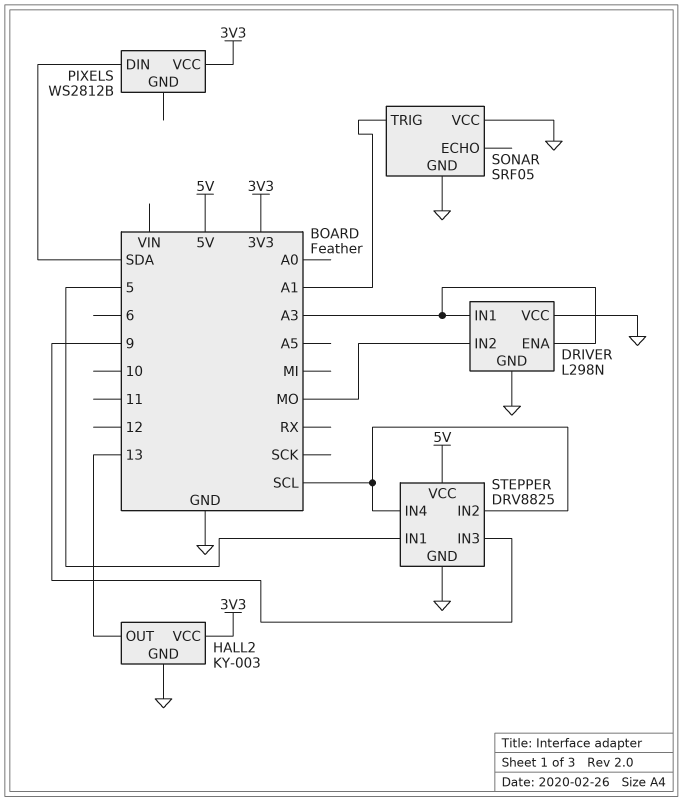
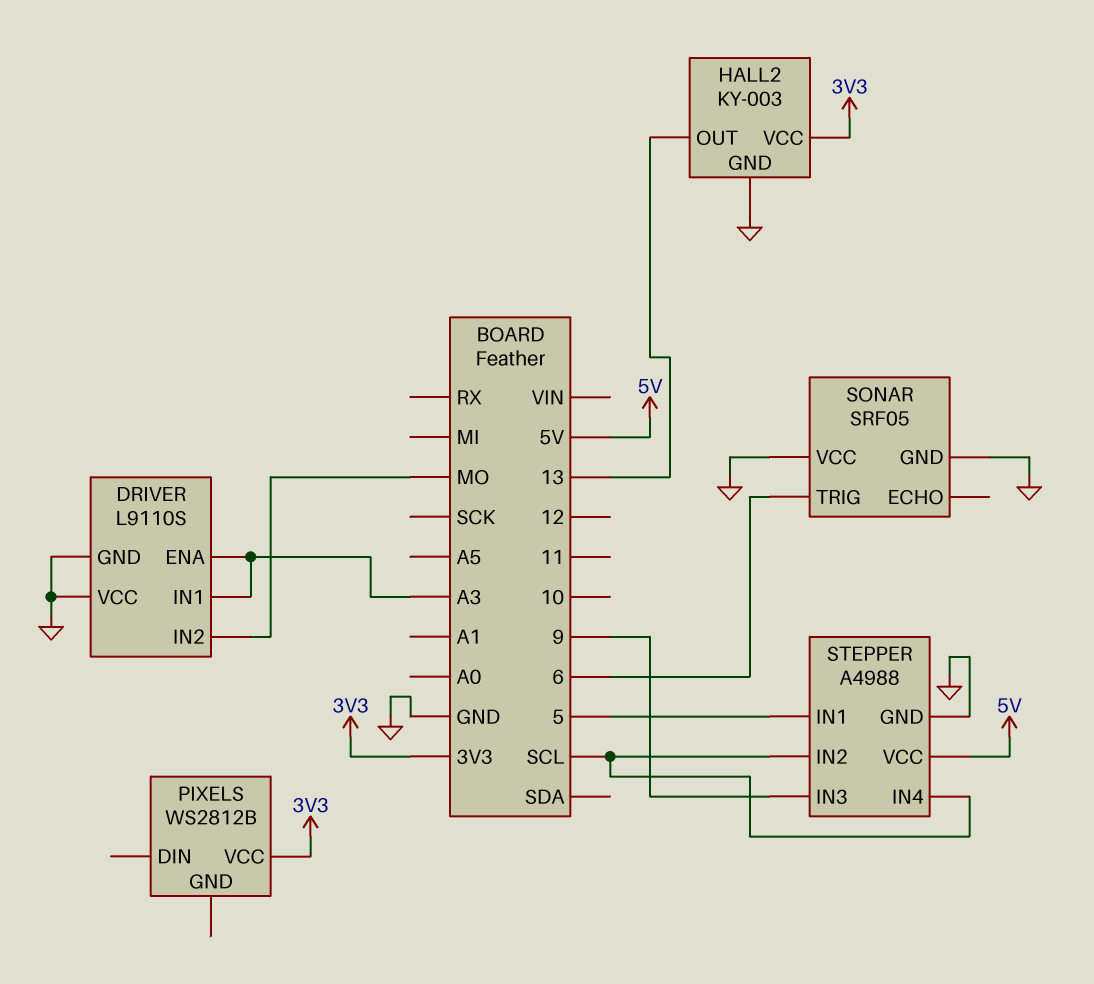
DRIVER: L298N -> L9110S
PIXELS pin DIN: SDA -> none
SONAR pin TRIG: A1 -> 6
STEPPER: DRV8825 -> A4988

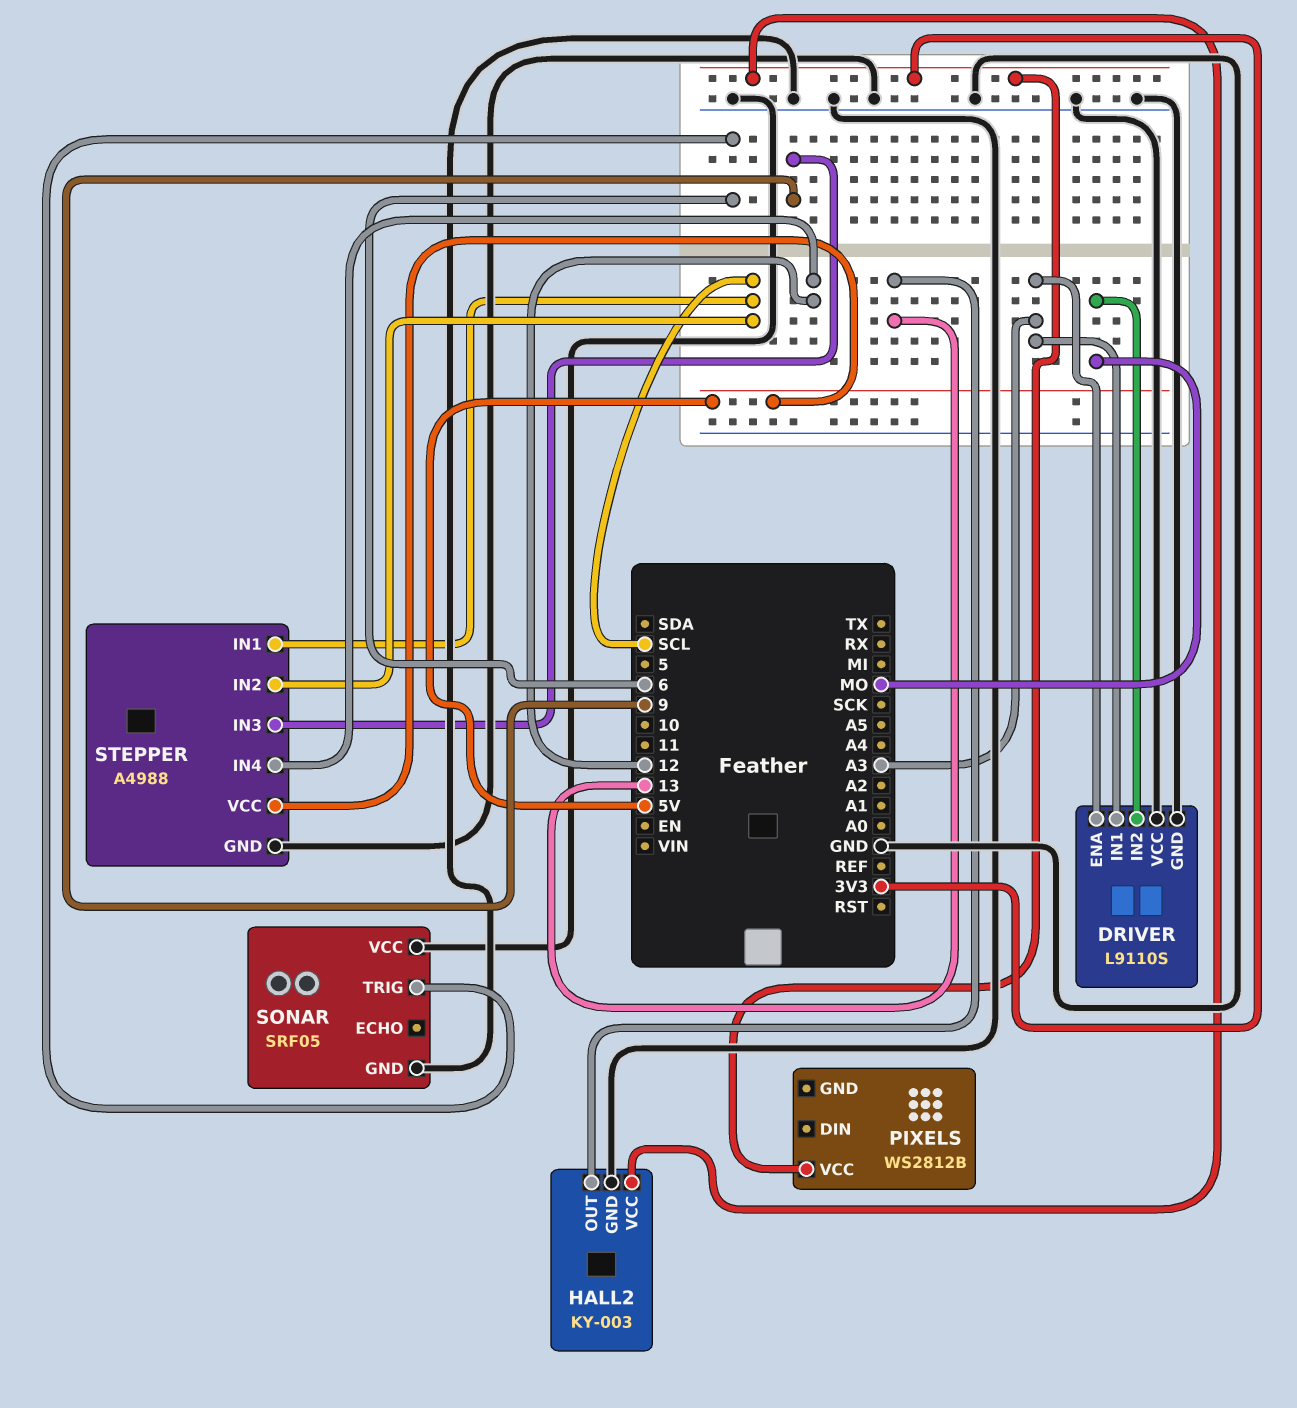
STEPPER pin IN1: 5 -> SCL
STEPPER pin IN4: SCL -> 12

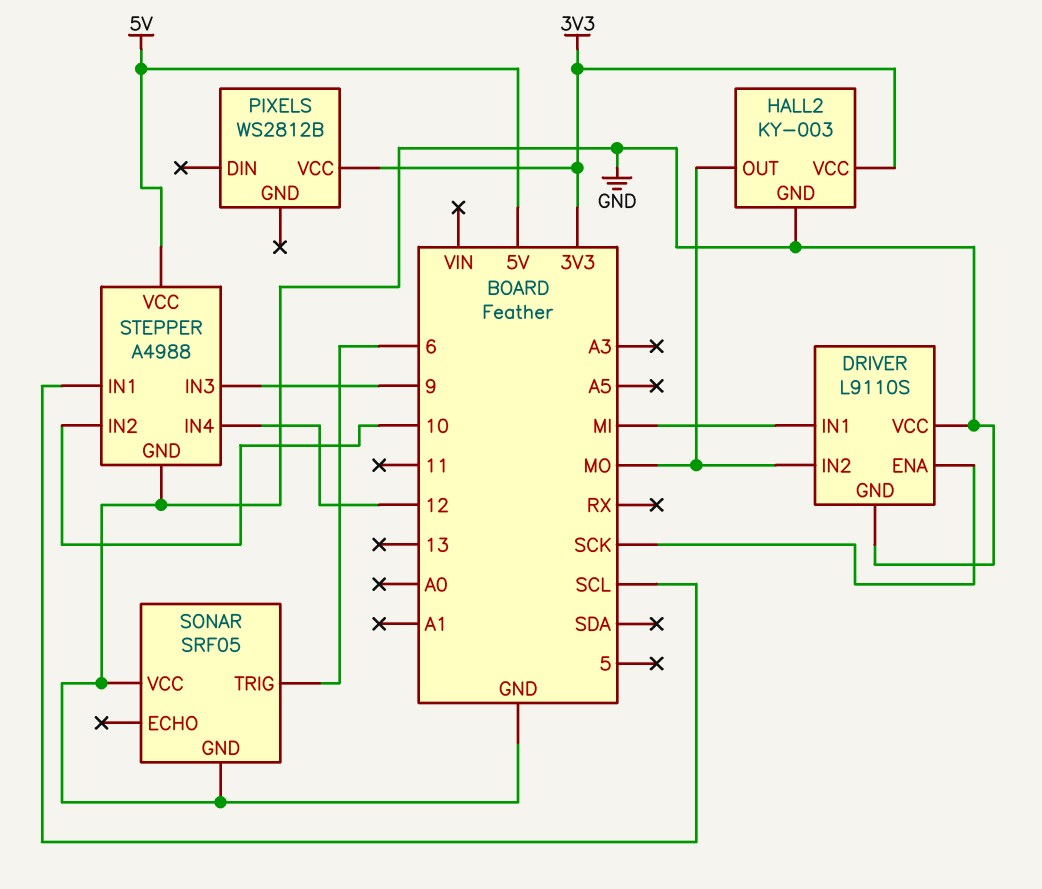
DRIVER pin ENA: A3 -> SCK
DRIVER pin IN1: A3 -> MI
HALL2 pin OUT: 13 -> MO
STEPPER pin IN2: SCL -> 10

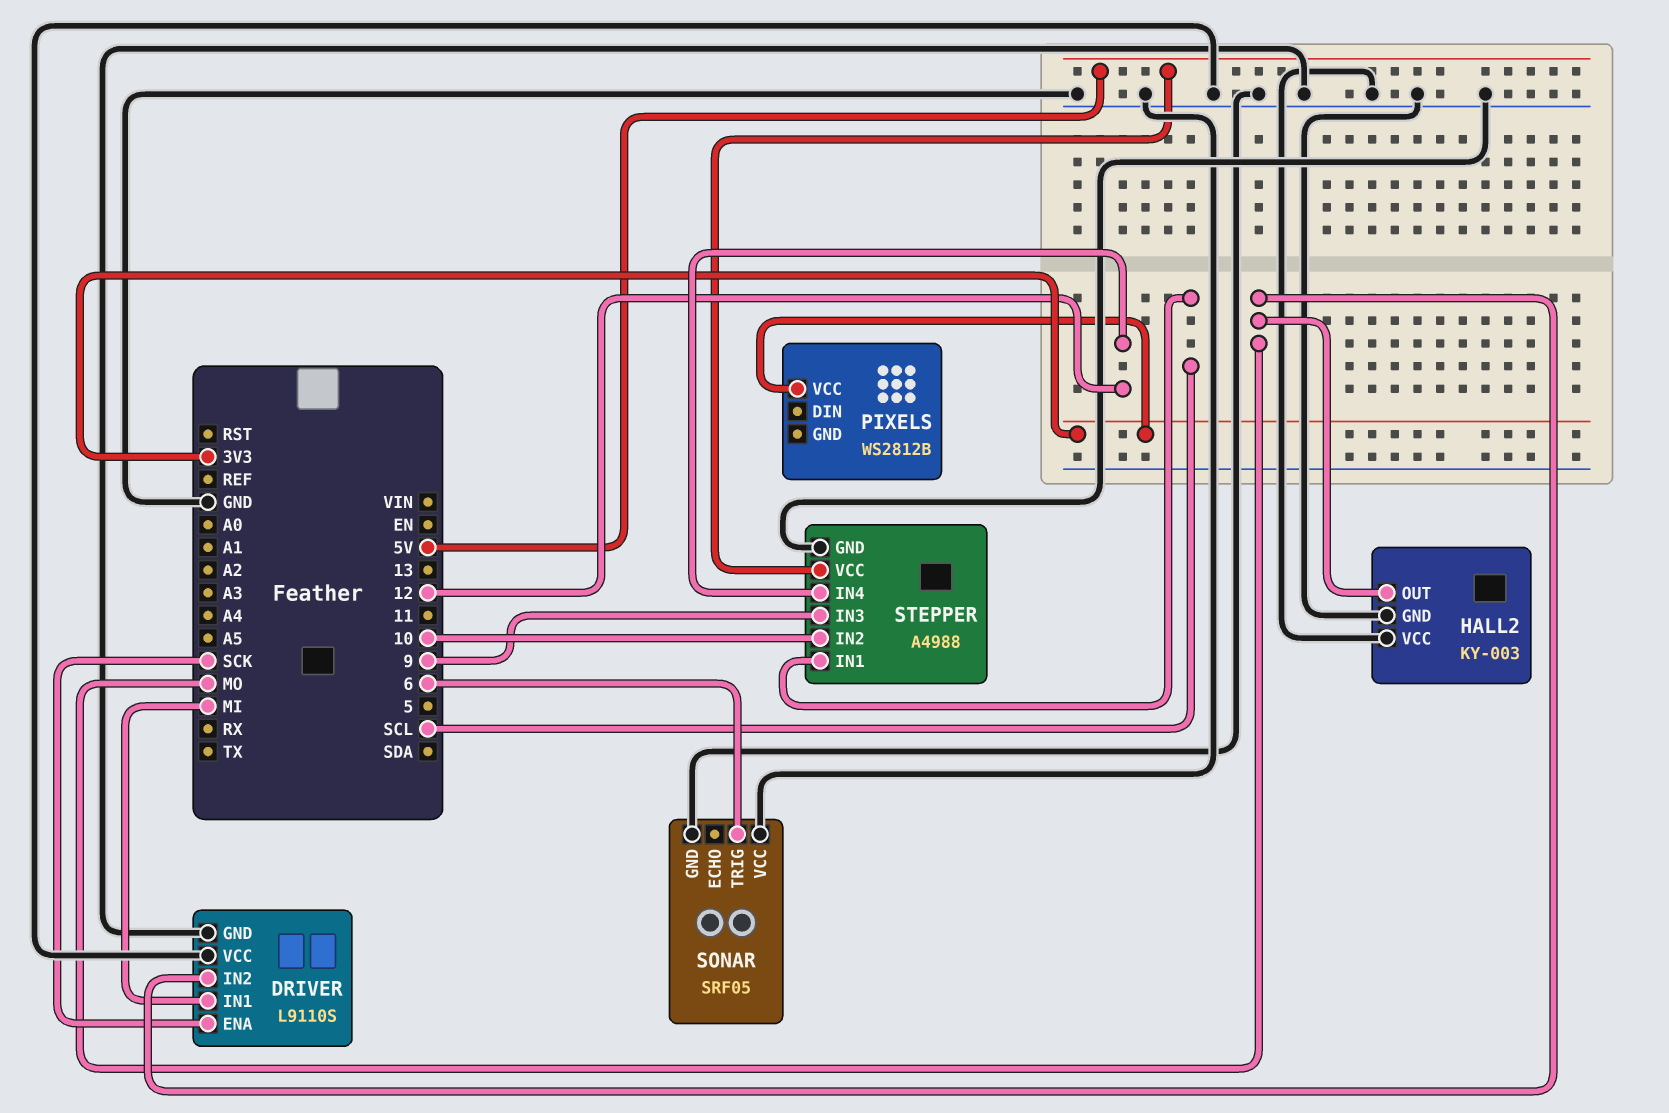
HALL2 pin VCC: 3V3 -> GND

